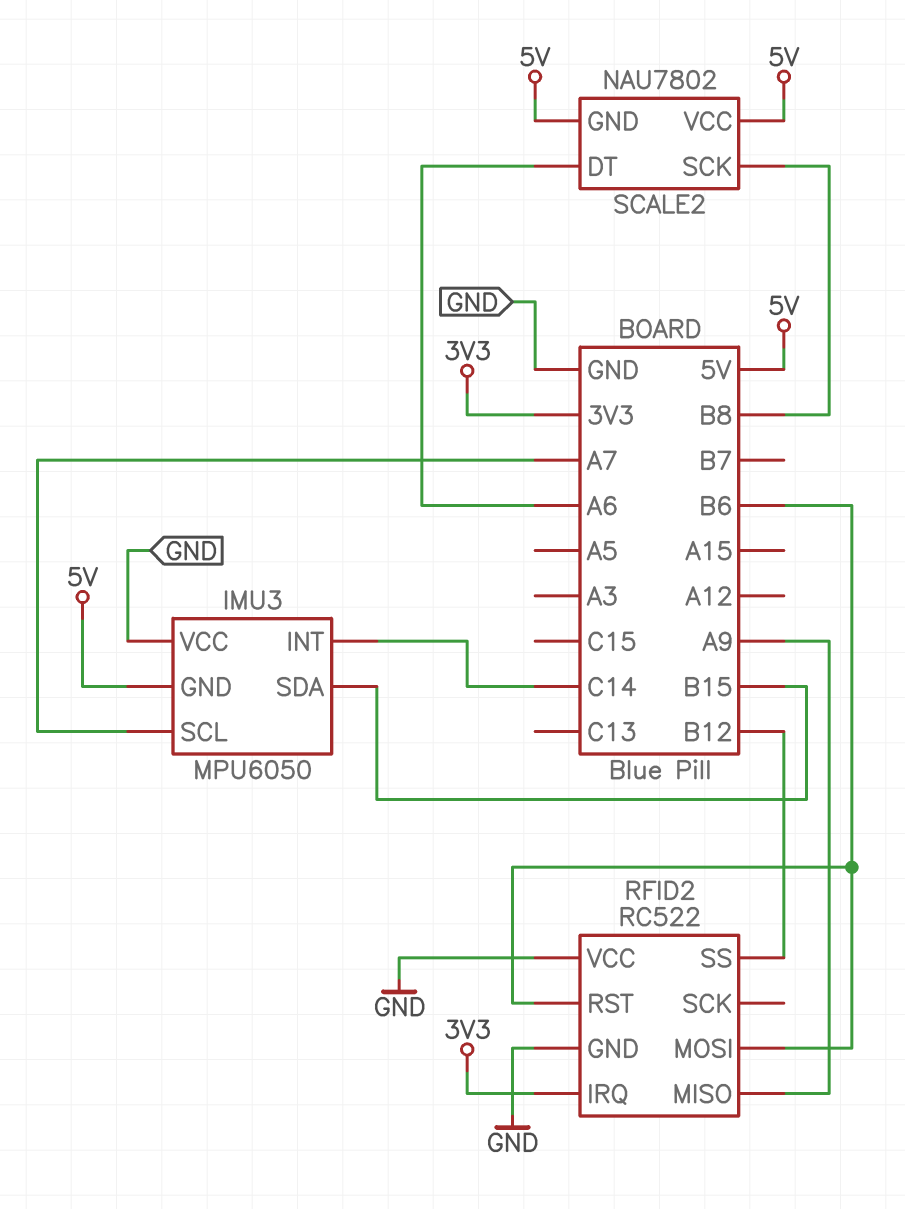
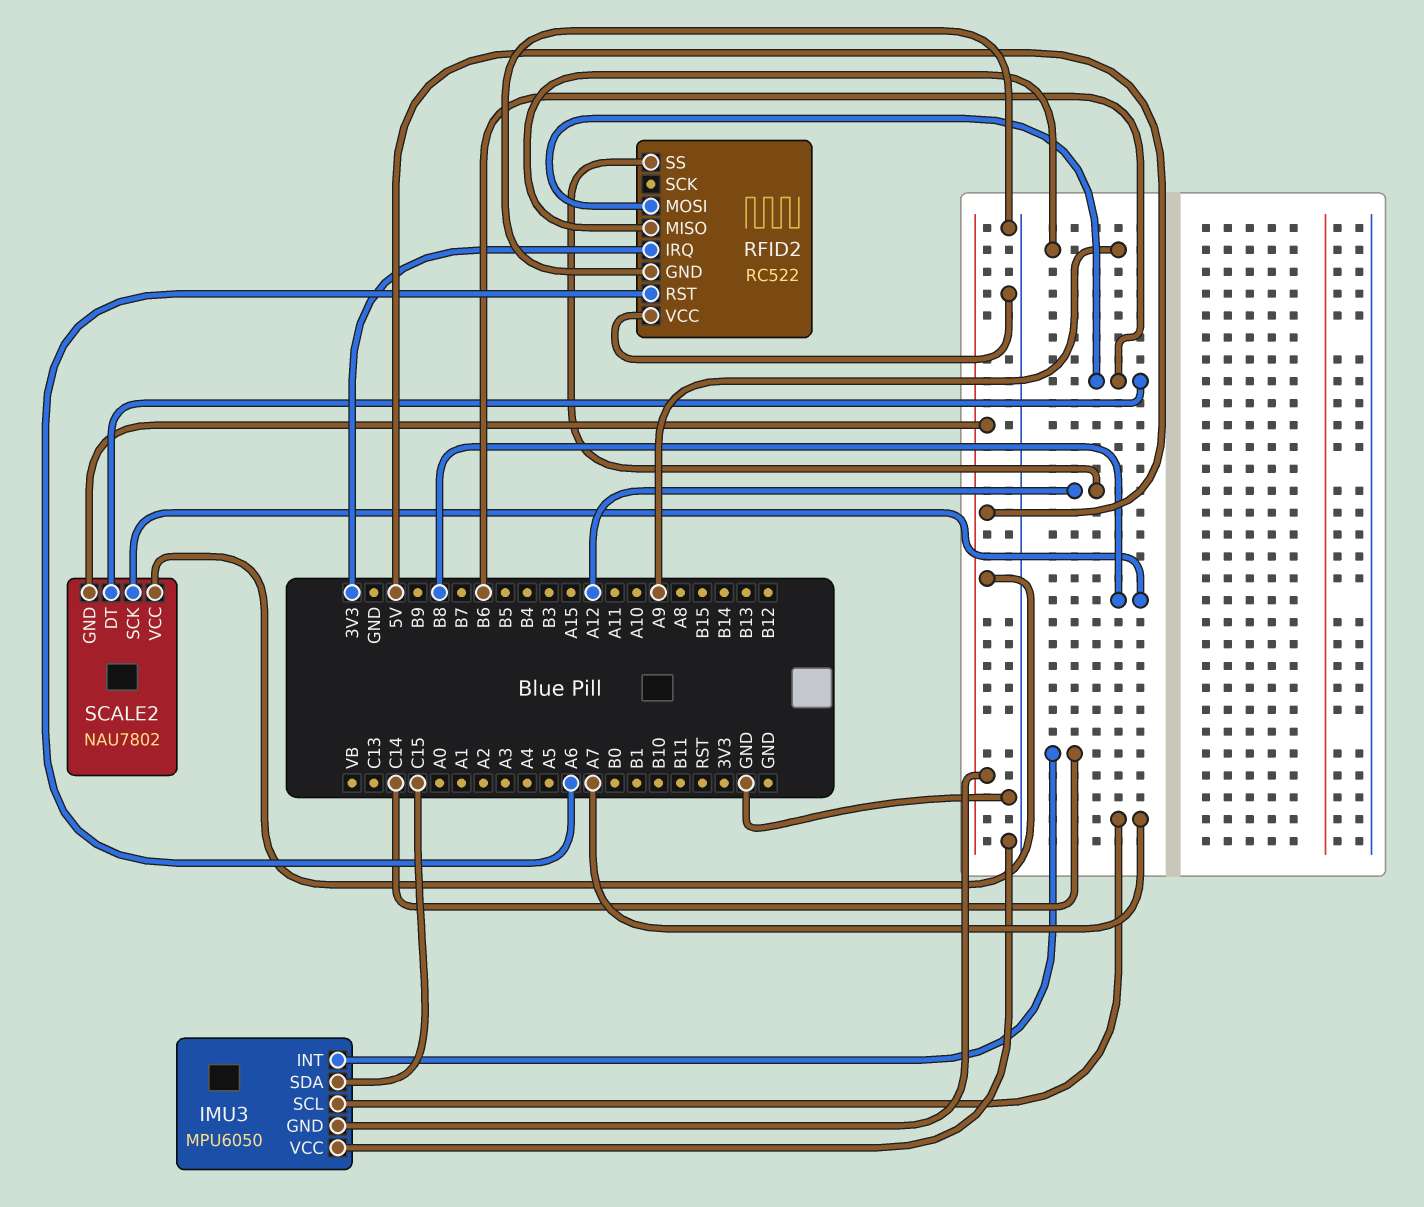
IMU3 pin SDA: B15 -> C15
RFID2 pin RST: B6 -> A6
RFID2 pin SS: B12 -> A12
SCALE2 pin DT: A6 -> B6

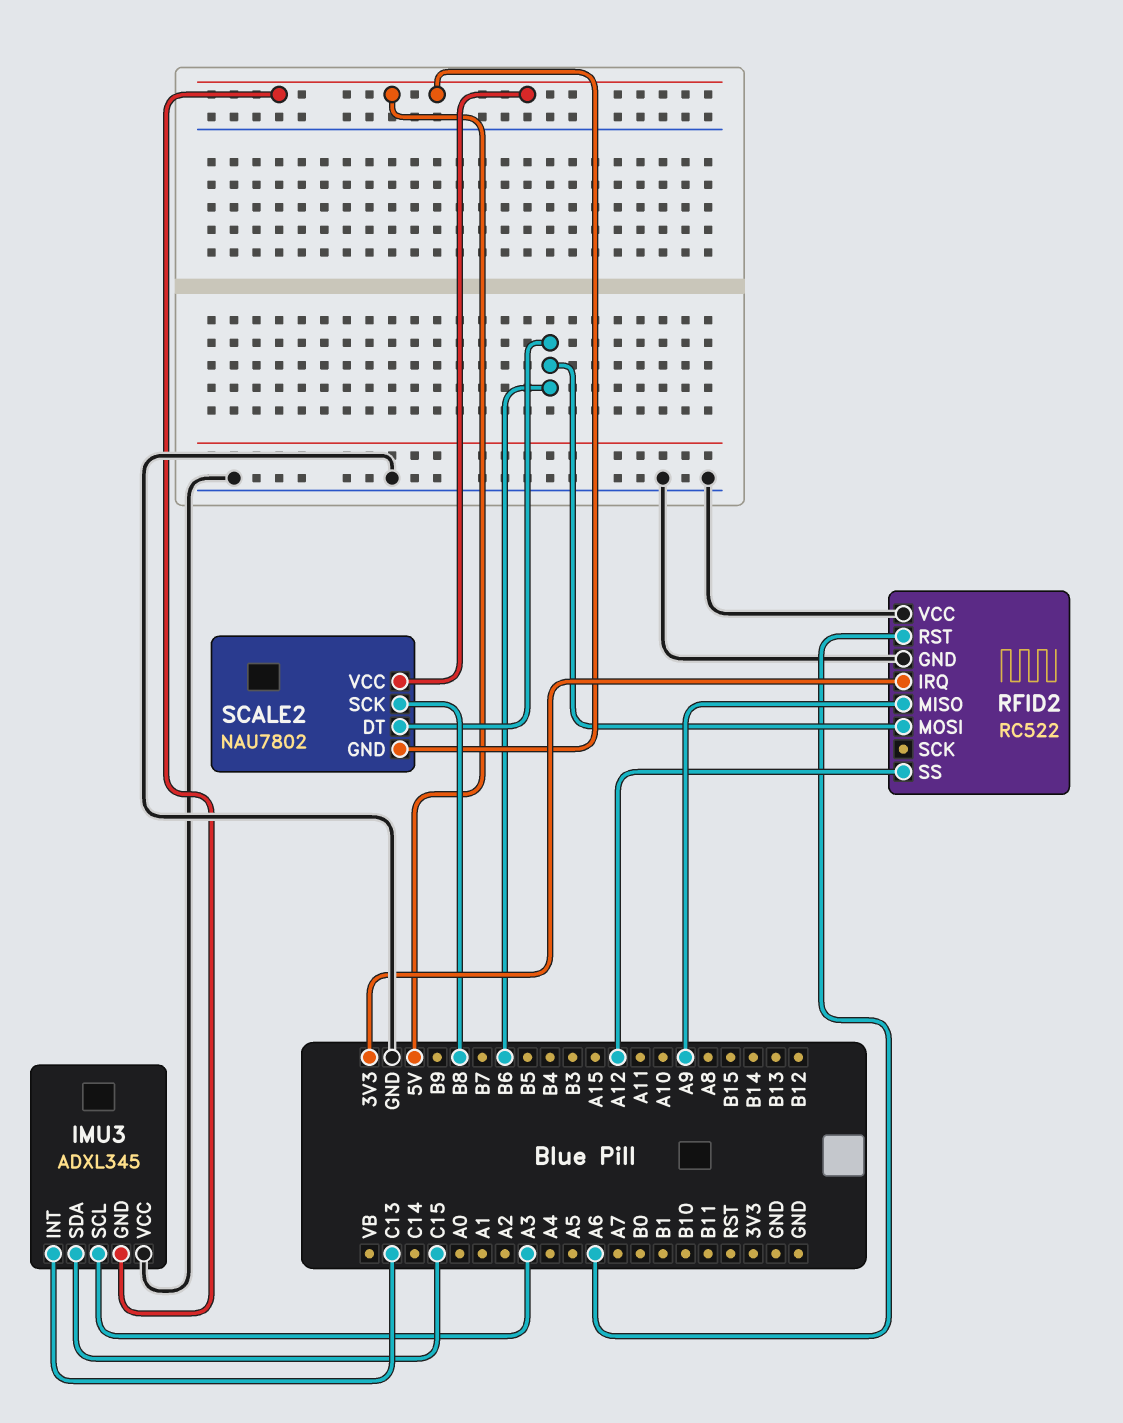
IMU3: MPU6050 -> ADXL345
IMU3 pin INT: C14 -> C13
IMU3 pin SCL: A7 -> A3

